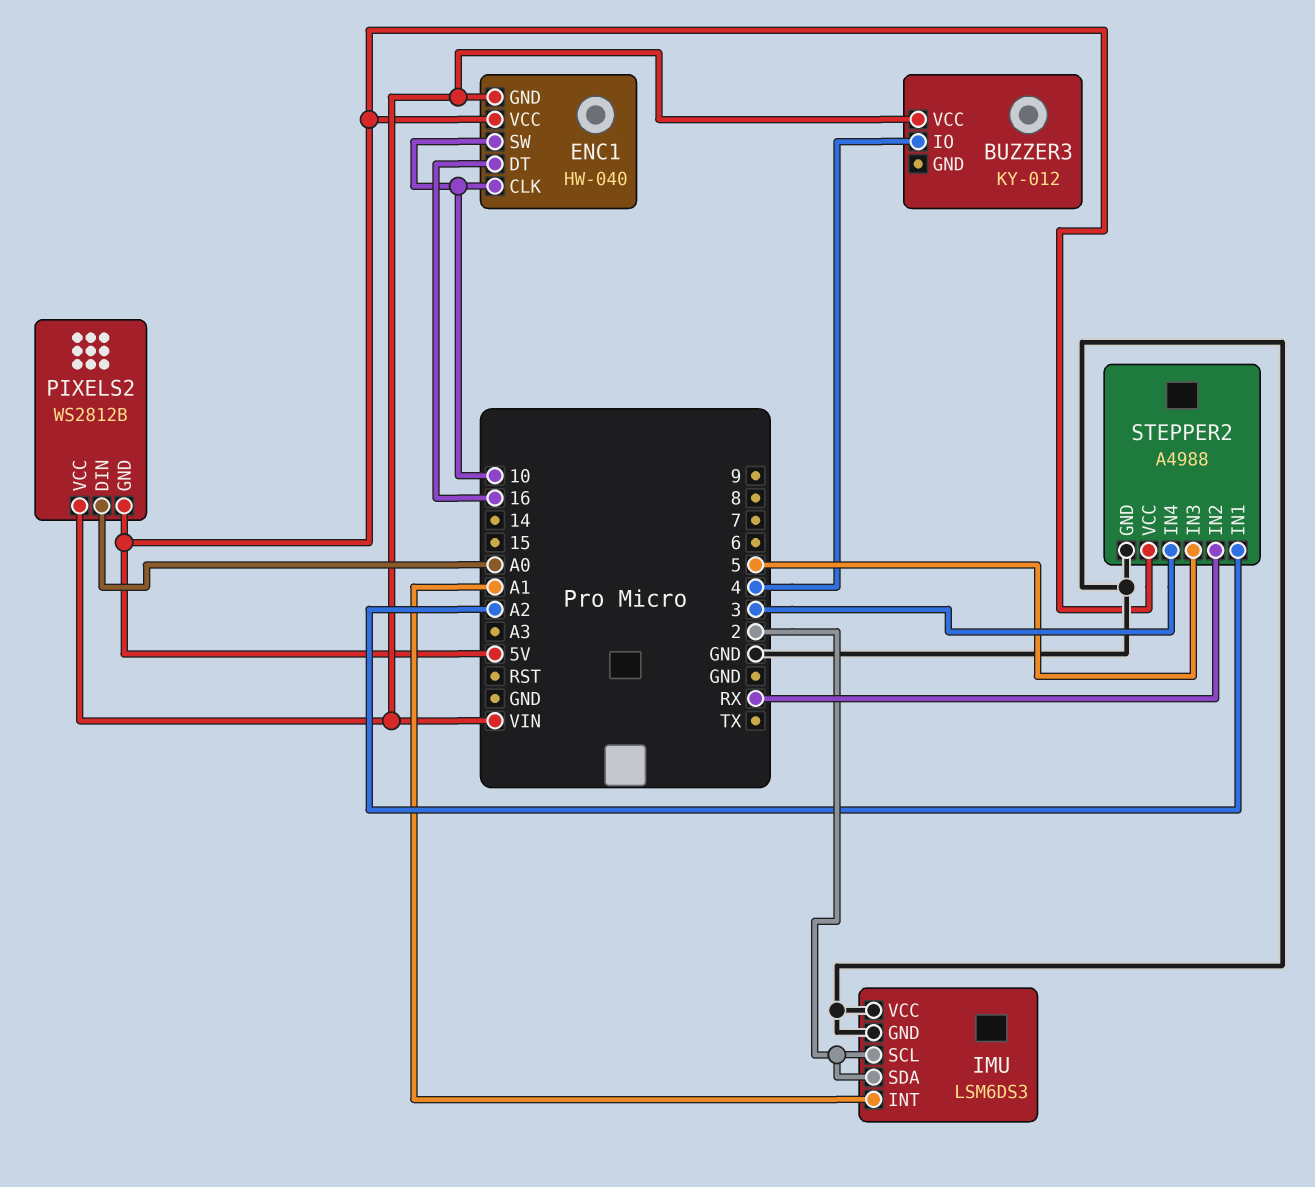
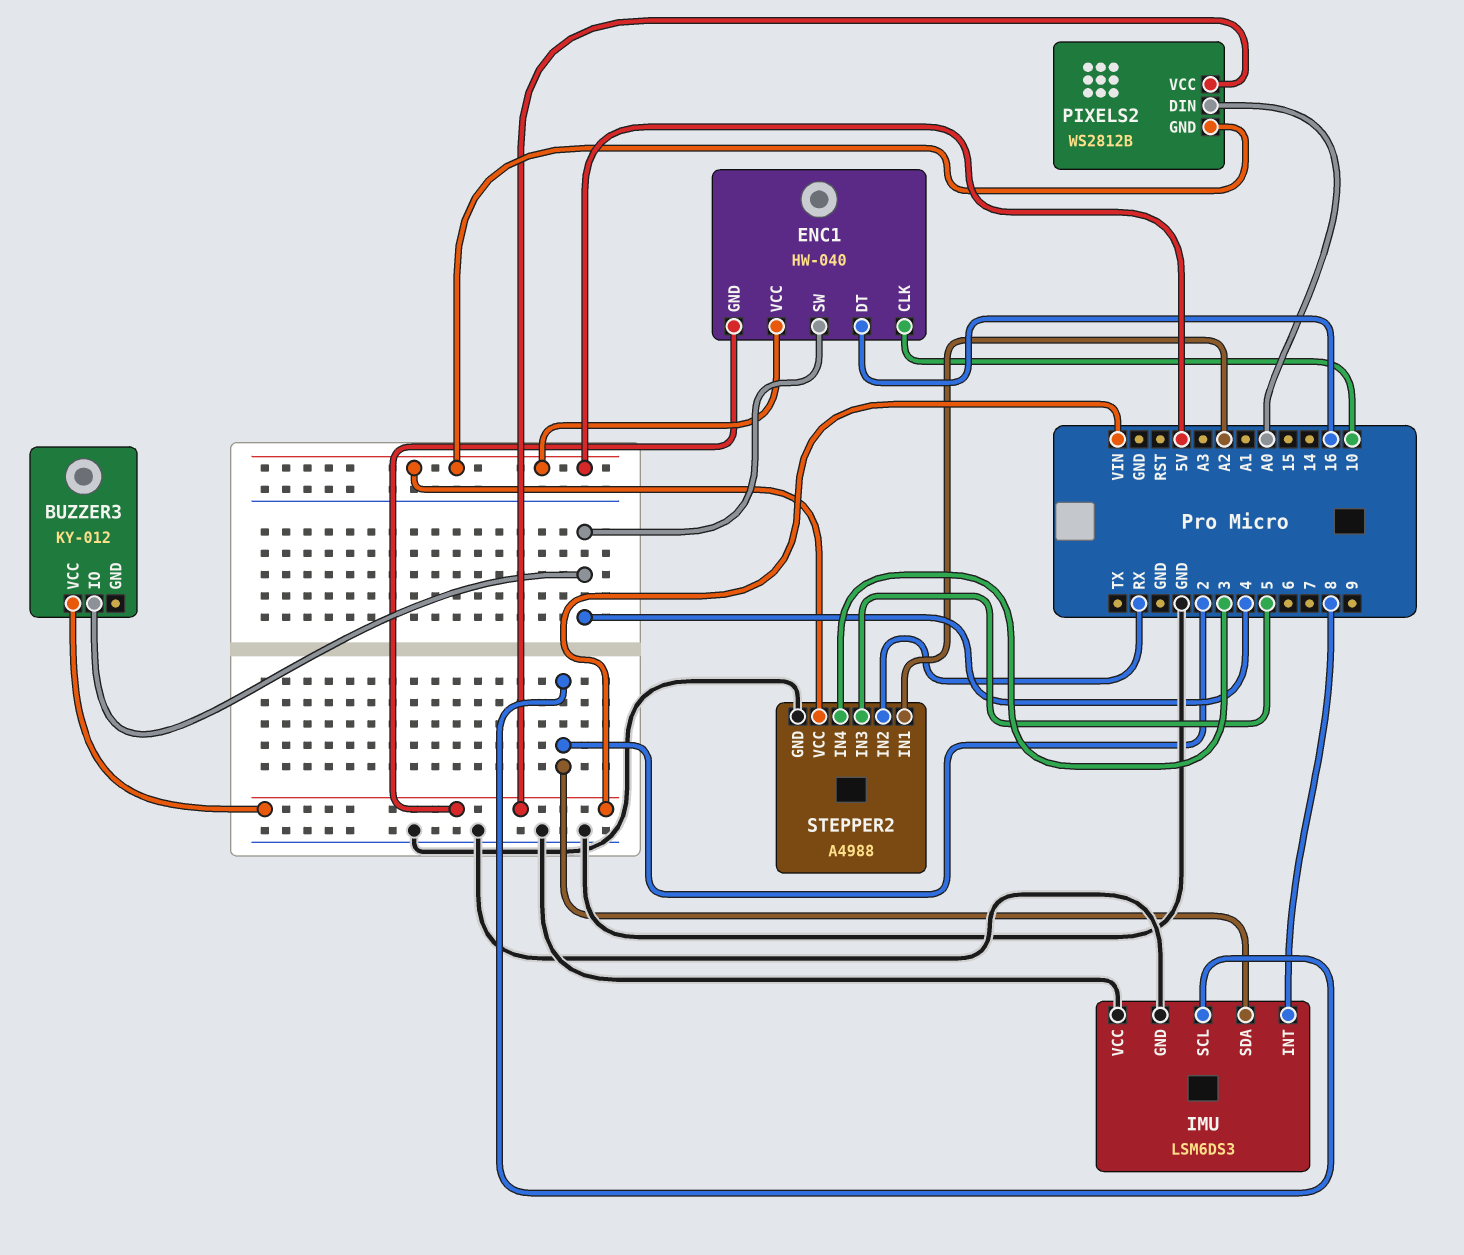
ENC1 pin SW: 10 -> 4
IMU pin INT: A1 -> 8

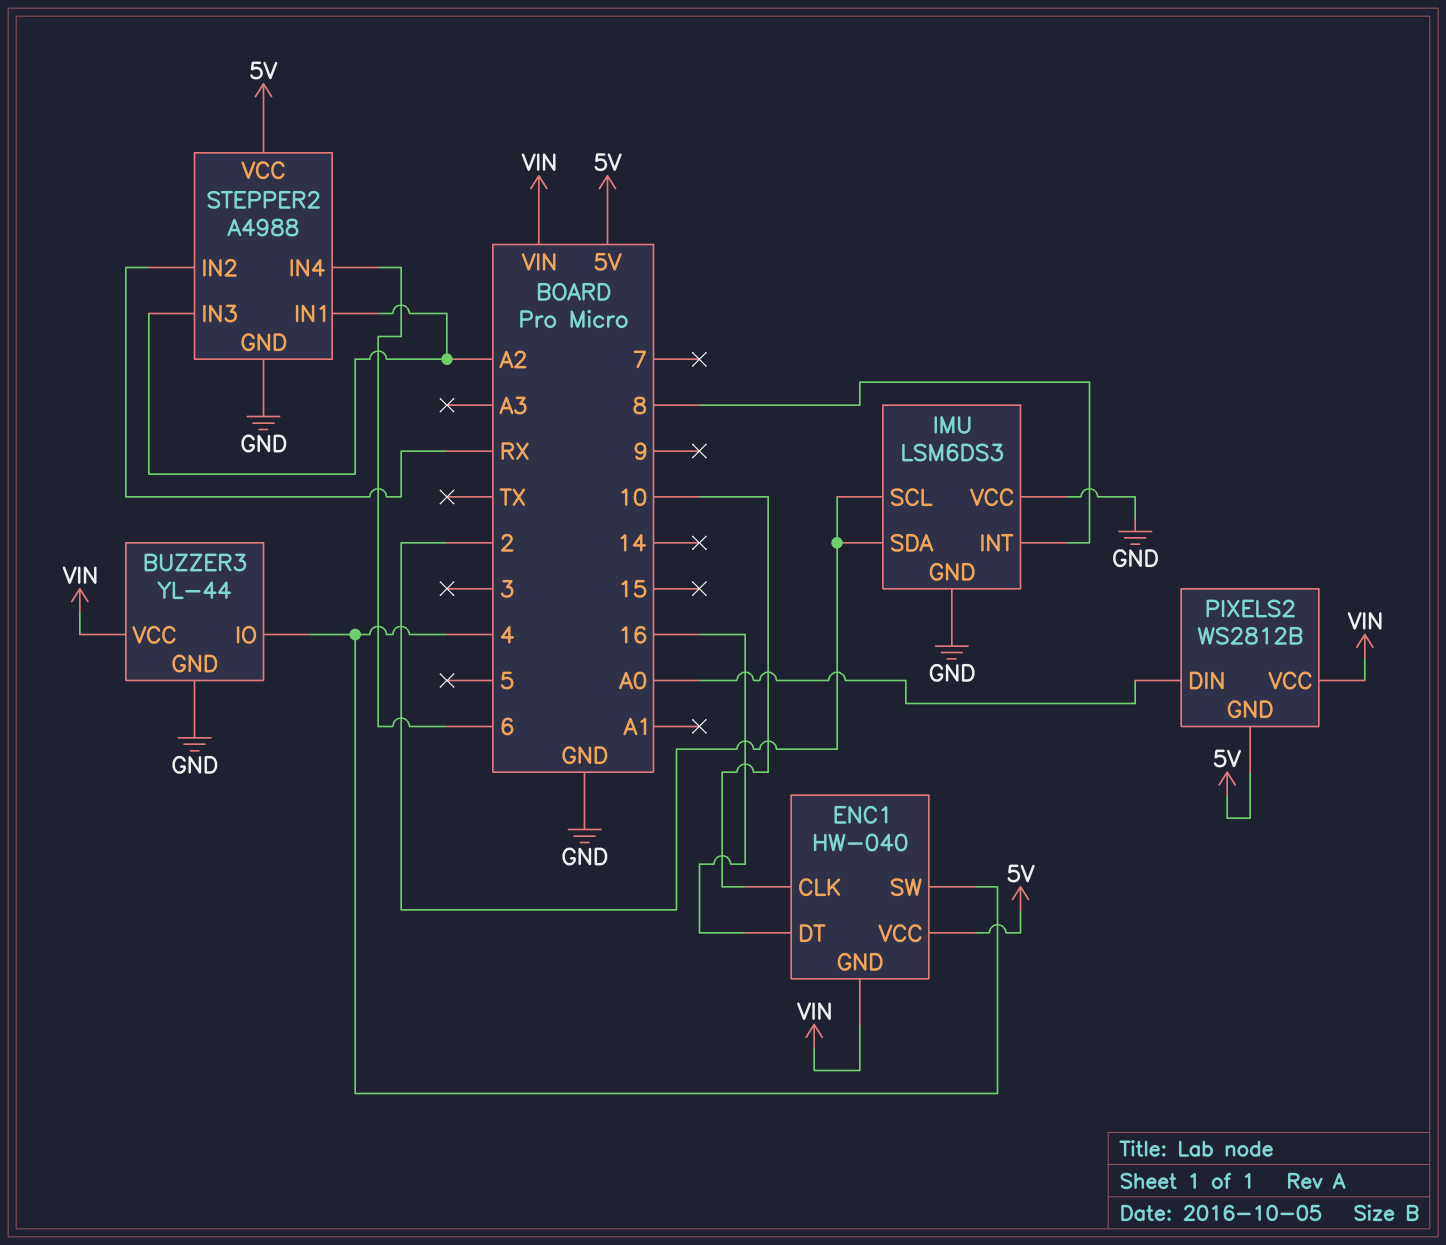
BUZZER3: KY-012 -> YL-44
BUZZER3 pin GND: none -> GND
STEPPER2 pin IN3: 5 -> A2
STEPPER2 pin IN4: 3 -> 6

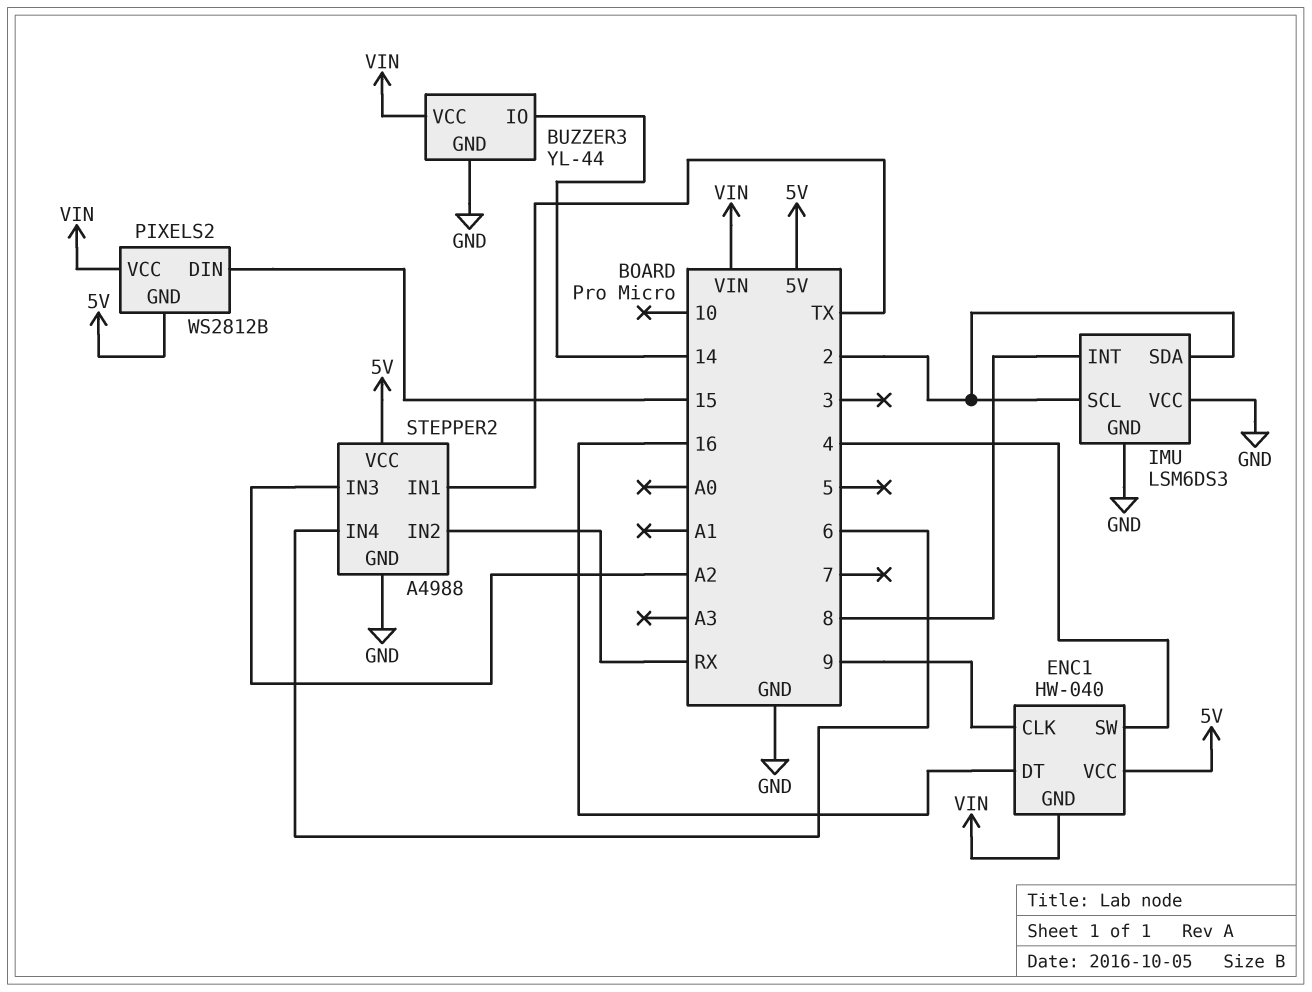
BUZZER3 pin IO: 4 -> 14
ENC1 pin CLK: 10 -> 9
PIXELS2 pin DIN: A0 -> 15
STEPPER2 pin IN1: A2 -> TX

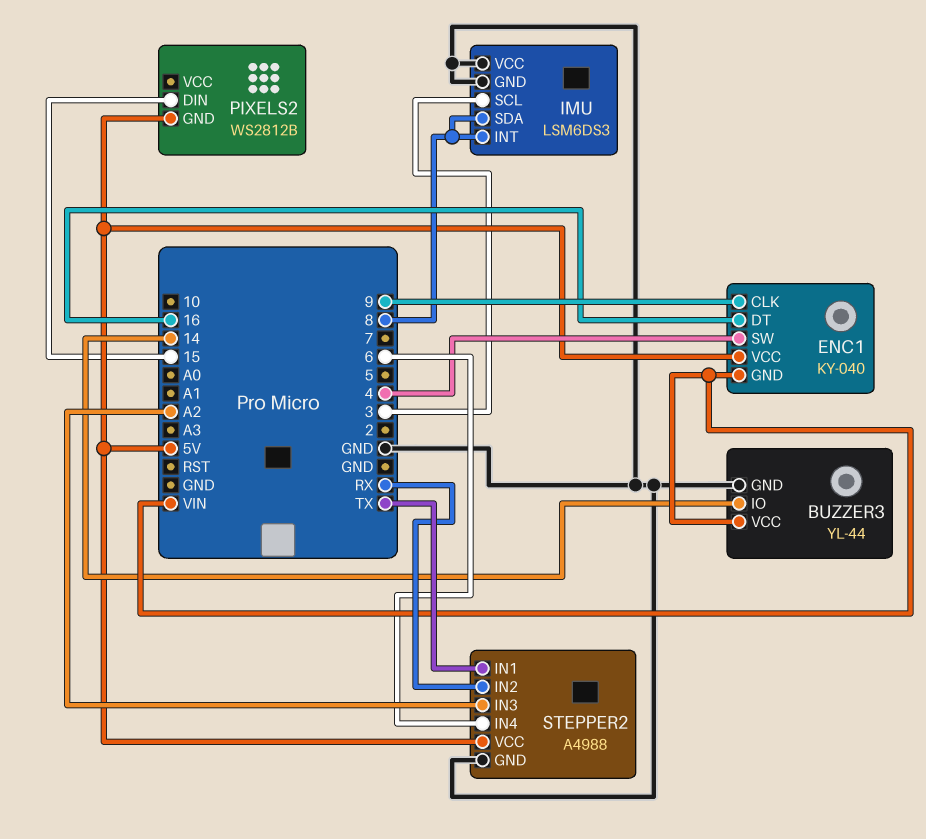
ENC1: HW-040 -> KY-040
IMU pin SCL: 2 -> 3
IMU pin SDA: 2 -> 8
PIXELS2 pin VCC: VIN -> none

